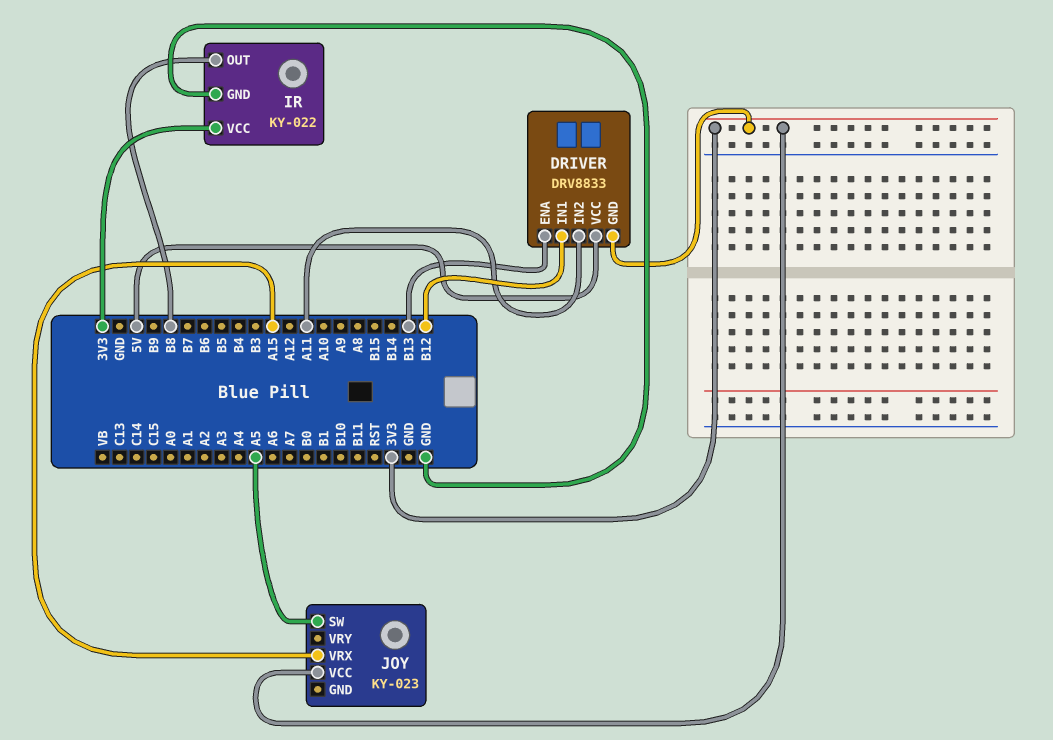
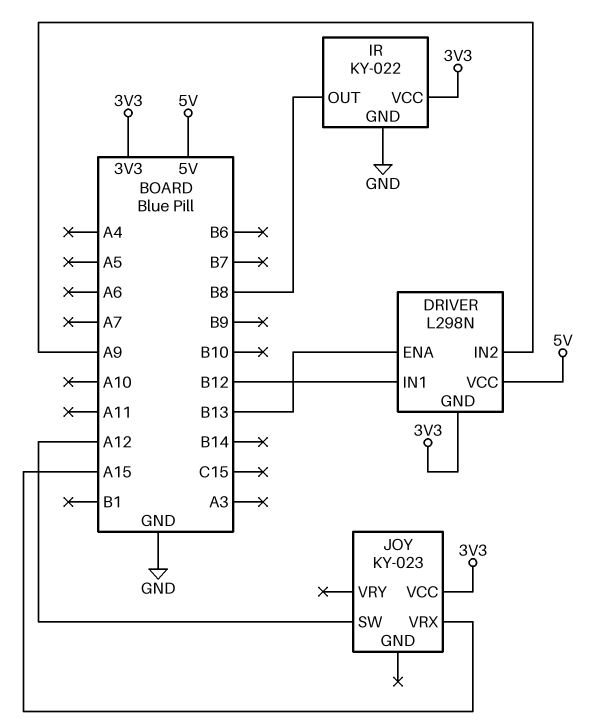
DRIVER: DRV8833 -> L298N
DRIVER pin IN2: A11 -> A9
JOY pin SW: A5 -> A12

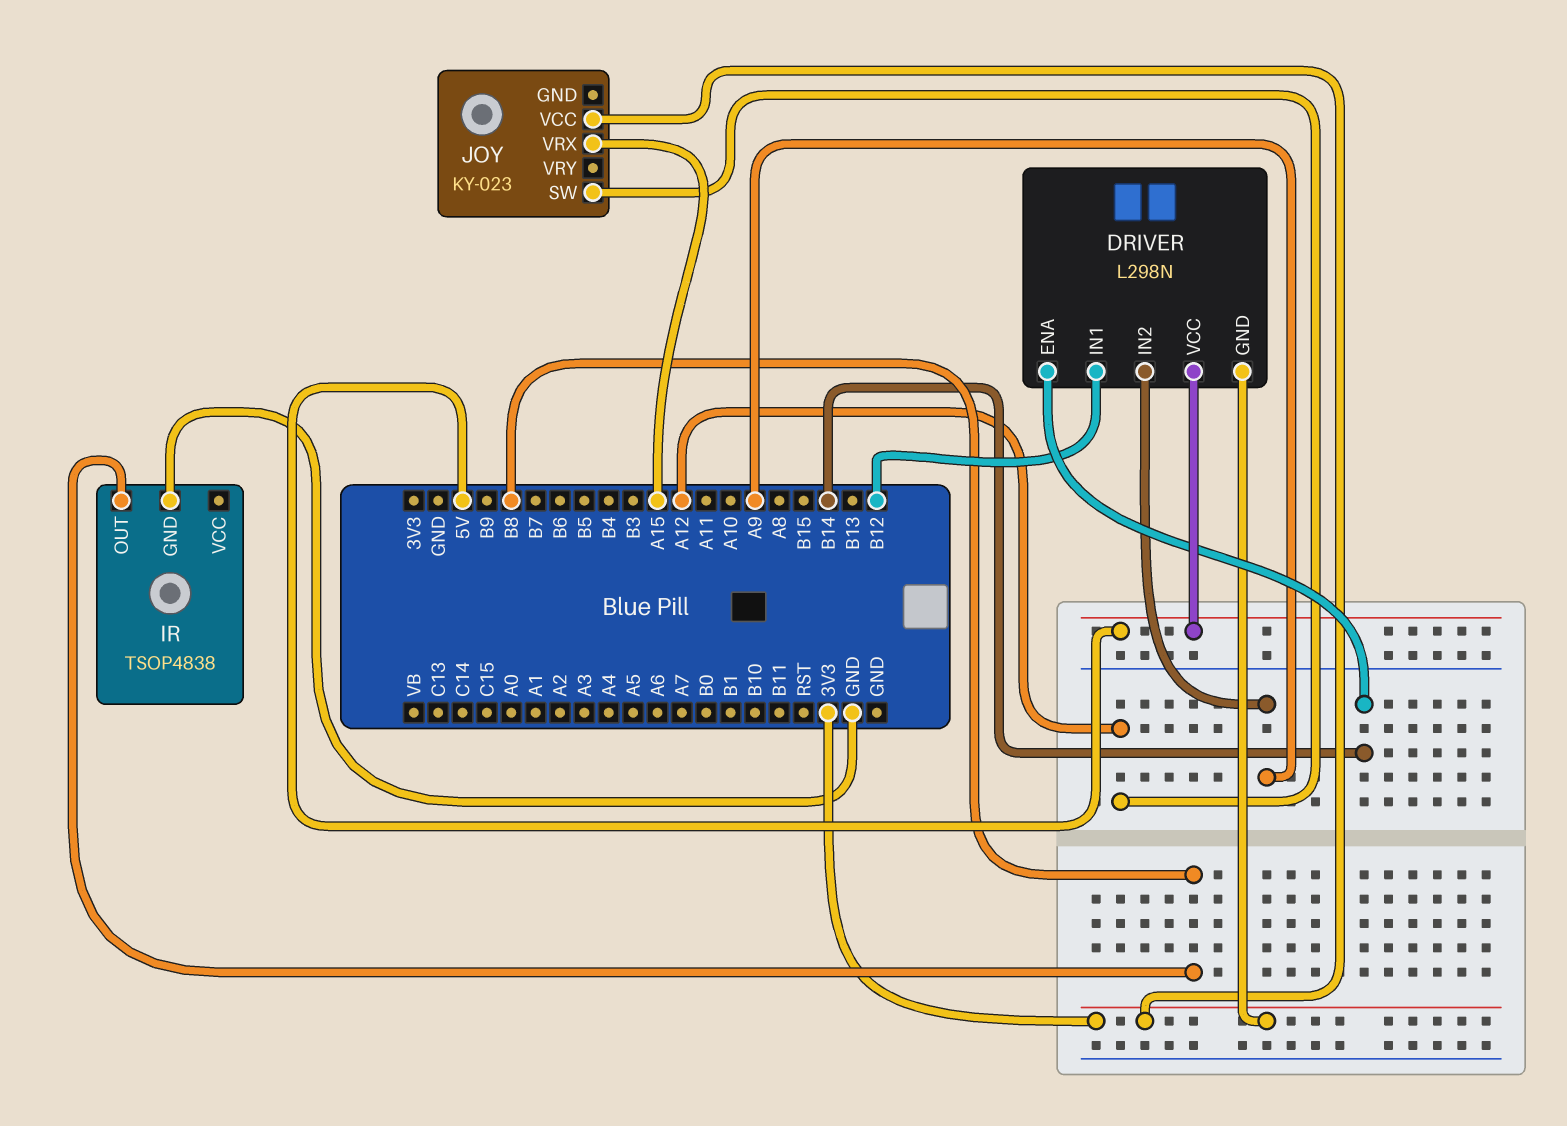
DRIVER pin ENA: B13 -> B14
IR: KY-022 -> TSOP4838
IR pin VCC: 3V3 -> none

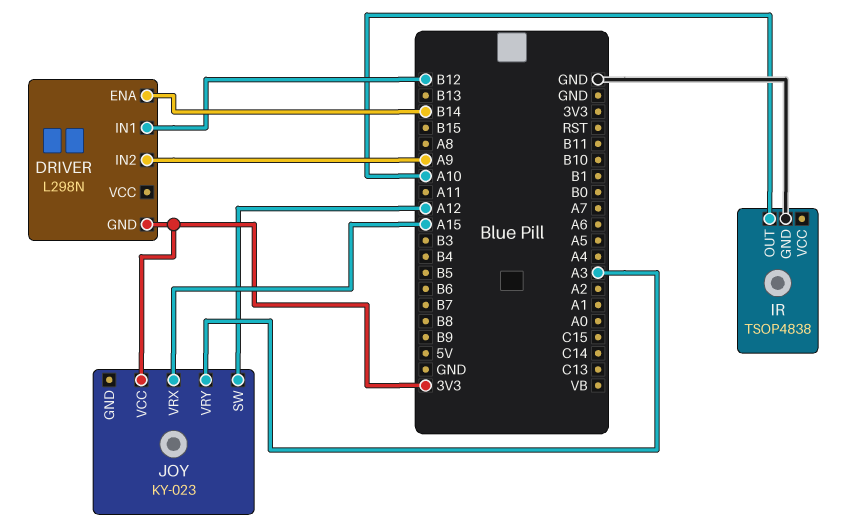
DRIVER pin VCC: 5V -> none
IR pin OUT: B8 -> A10
JOY pin VRY: none -> A3

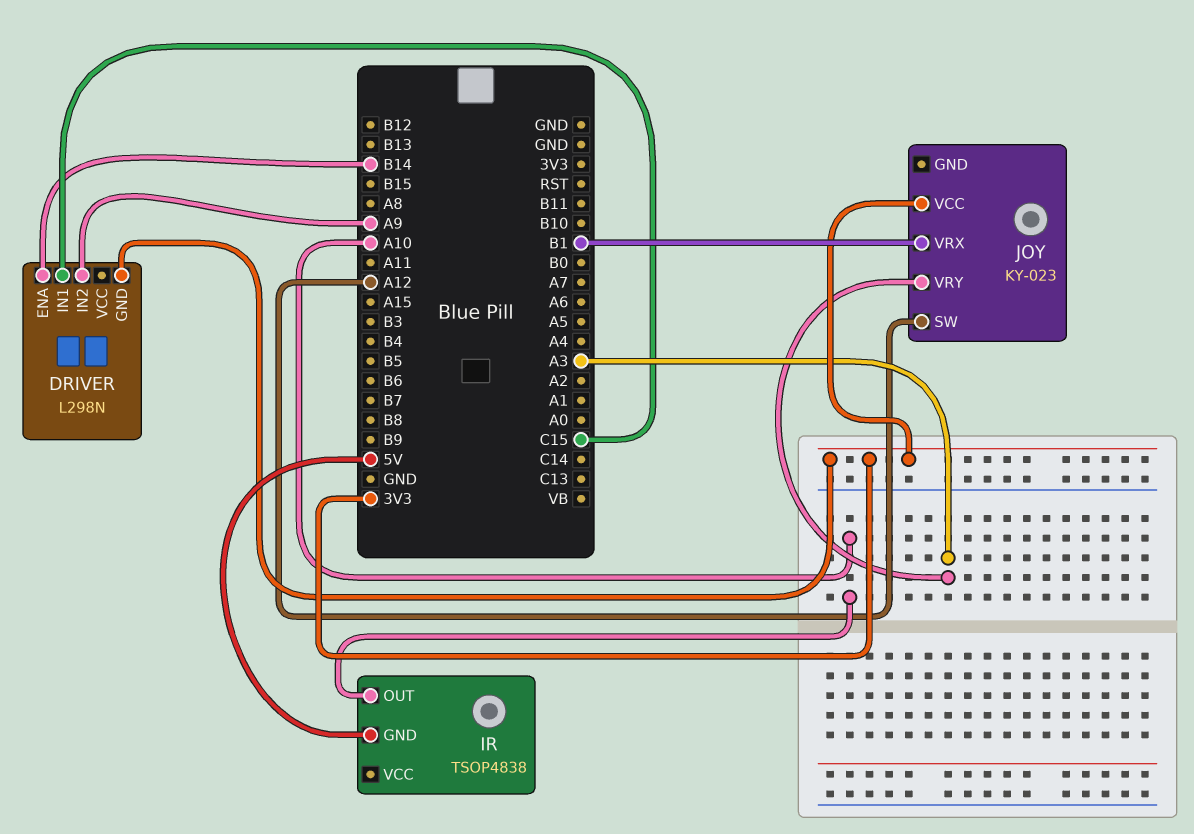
DRIVER pin IN1: B12 -> C15
IR pin GND: GND -> 5V
JOY pin VRX: A15 -> B1

